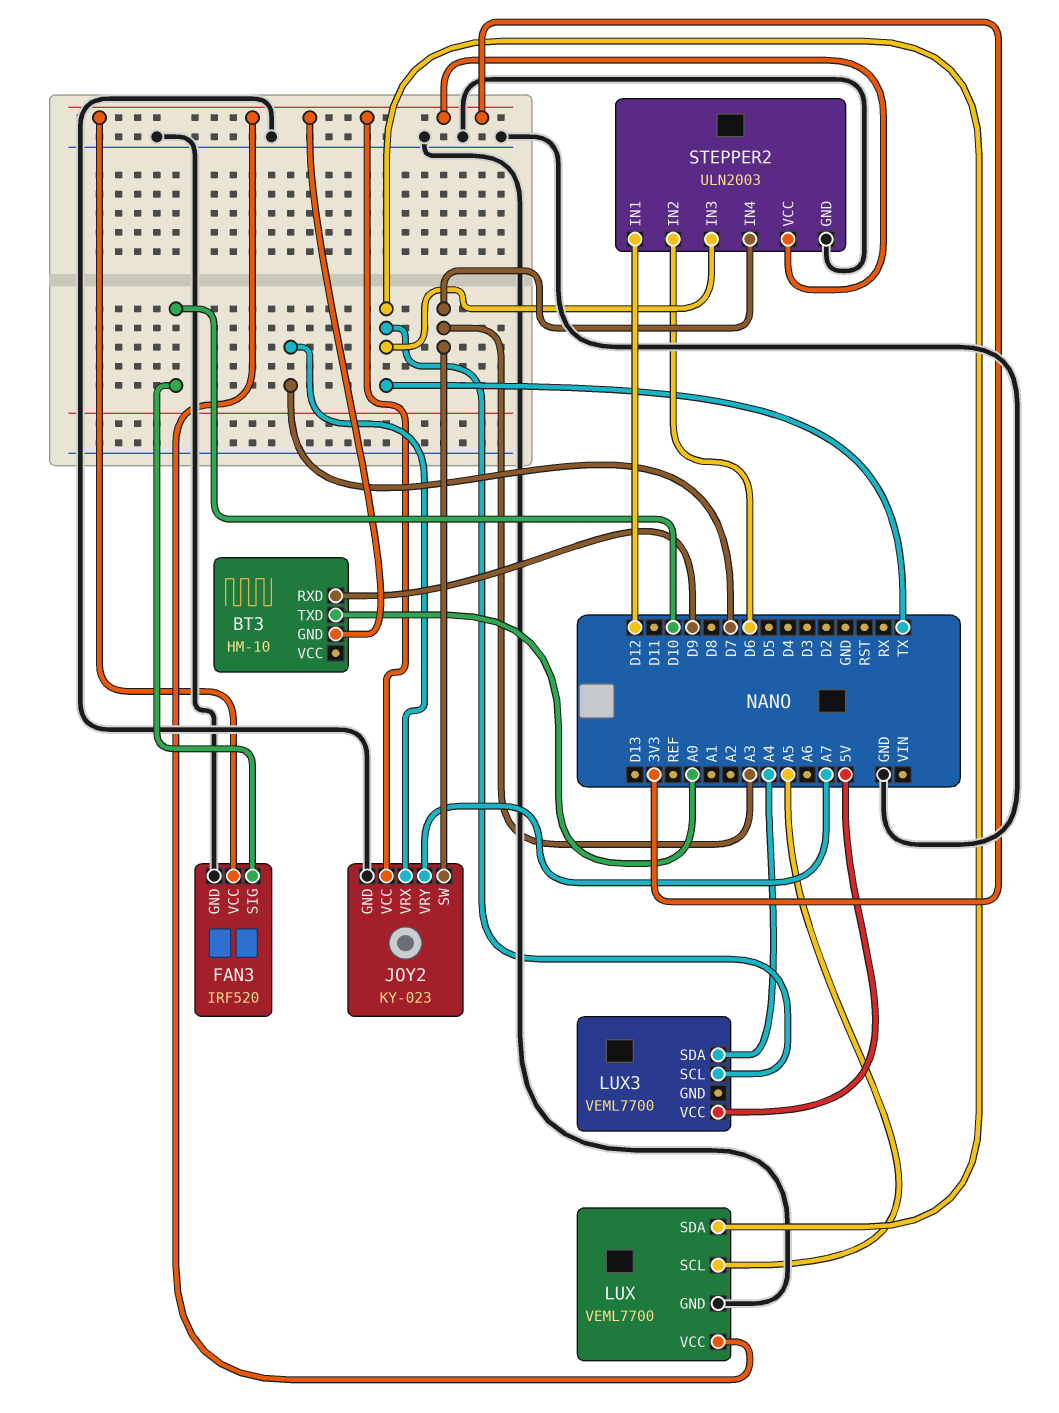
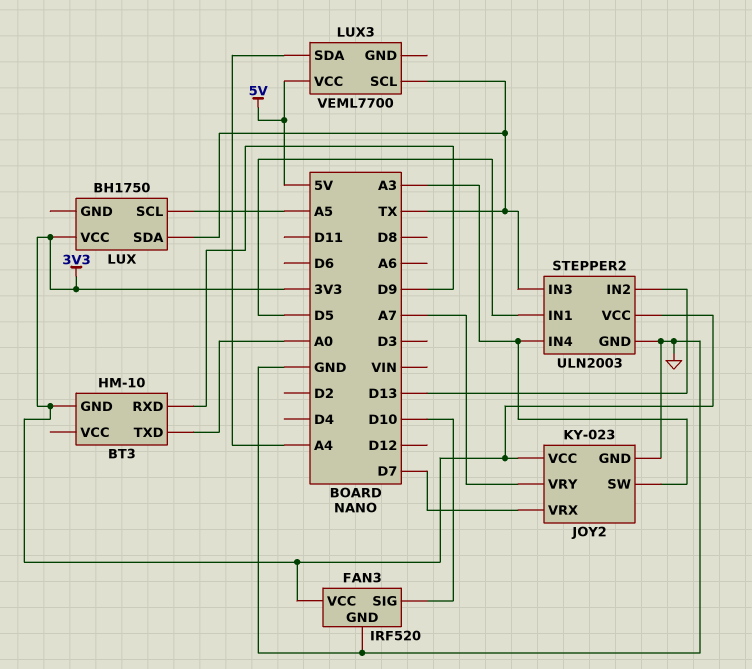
LUX: VEML7700 -> BH1750
LUX pin GND: GND -> none
STEPPER2 pin IN1: D12 -> D5
STEPPER2 pin IN2: D6 -> D13

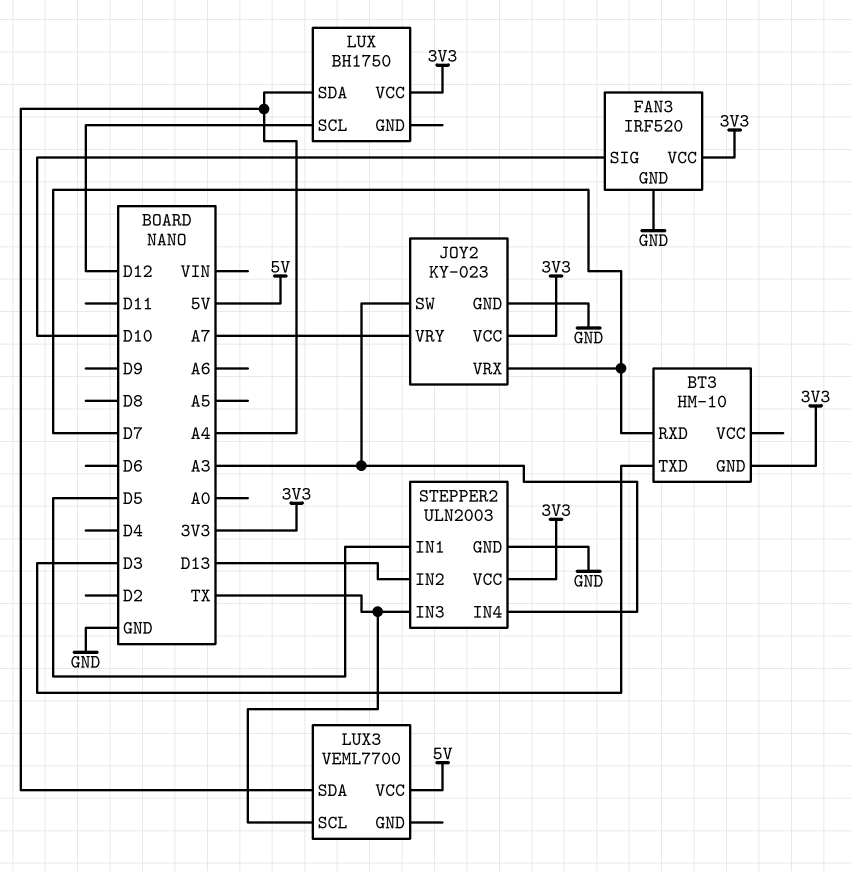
BT3 pin RXD: D9 -> D7
BT3 pin TXD: A0 -> D3
LUX pin SCL: A5 -> D12
LUX pin SDA: TX -> A4

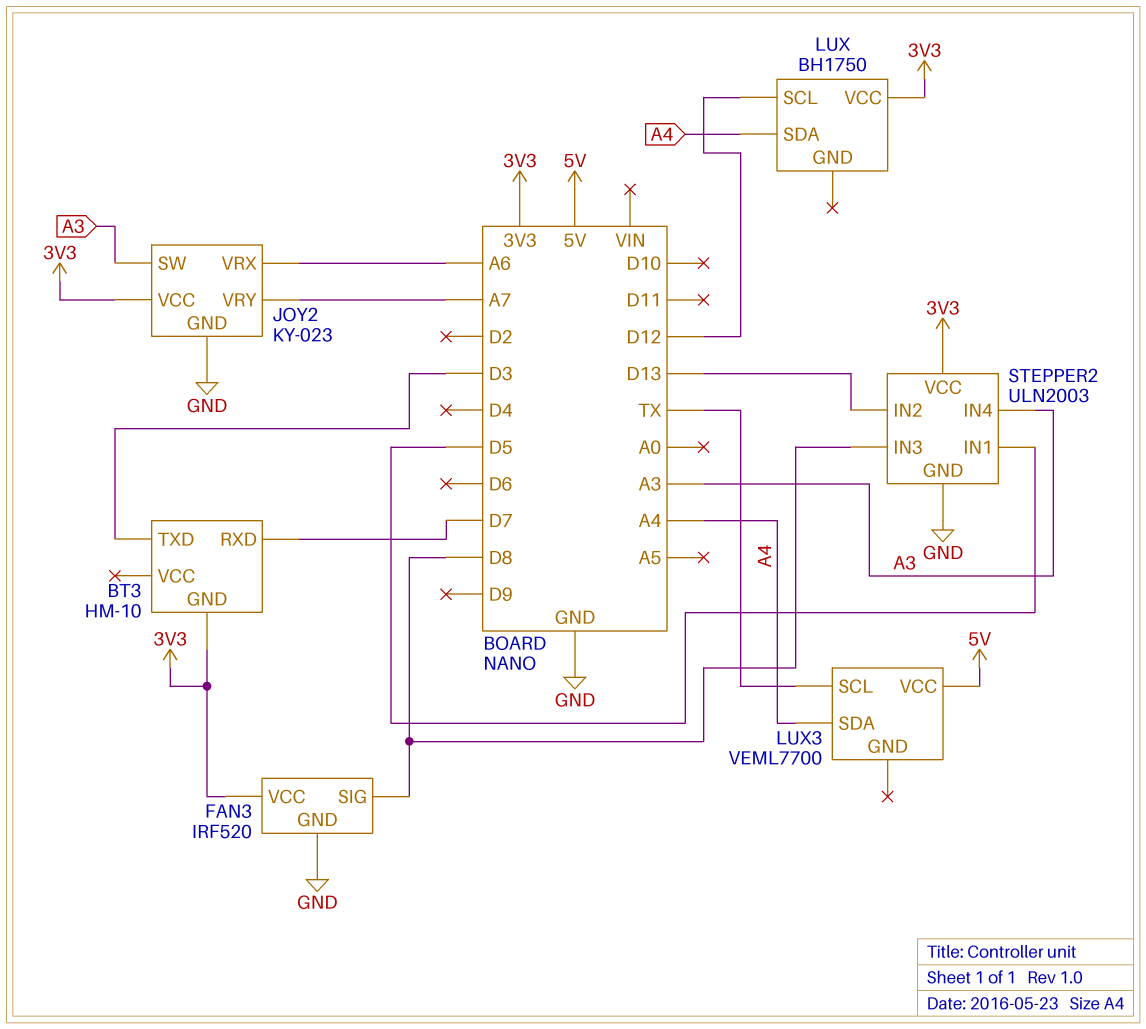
FAN3 pin SIG: D10 -> D8
JOY2 pin VRX: D7 -> A6
STEPPER2 pin IN3: TX -> D8

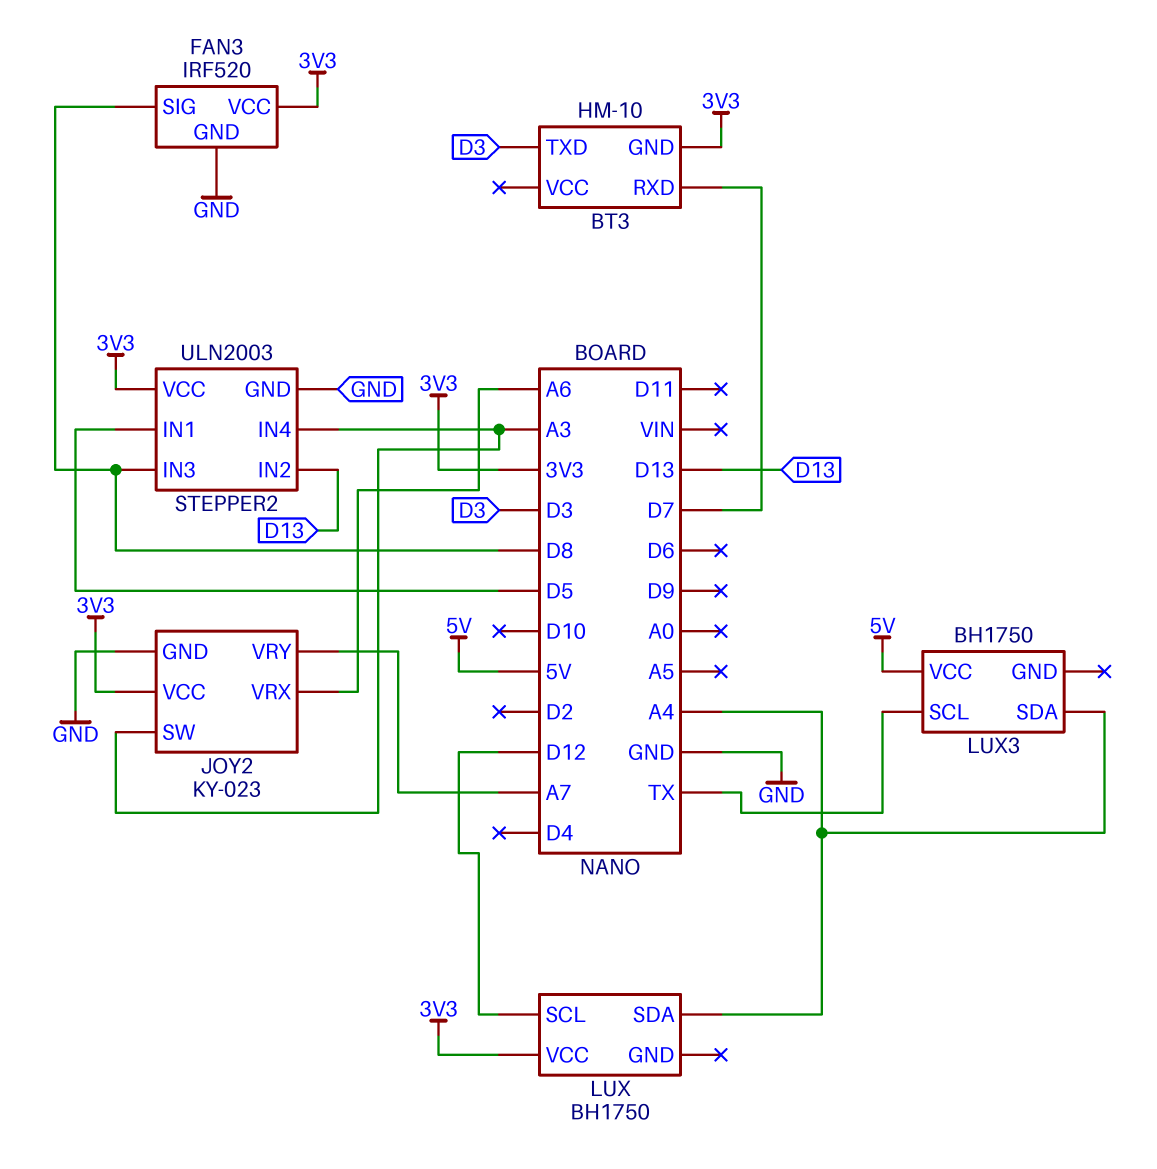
LUX3: VEML7700 -> BH1750

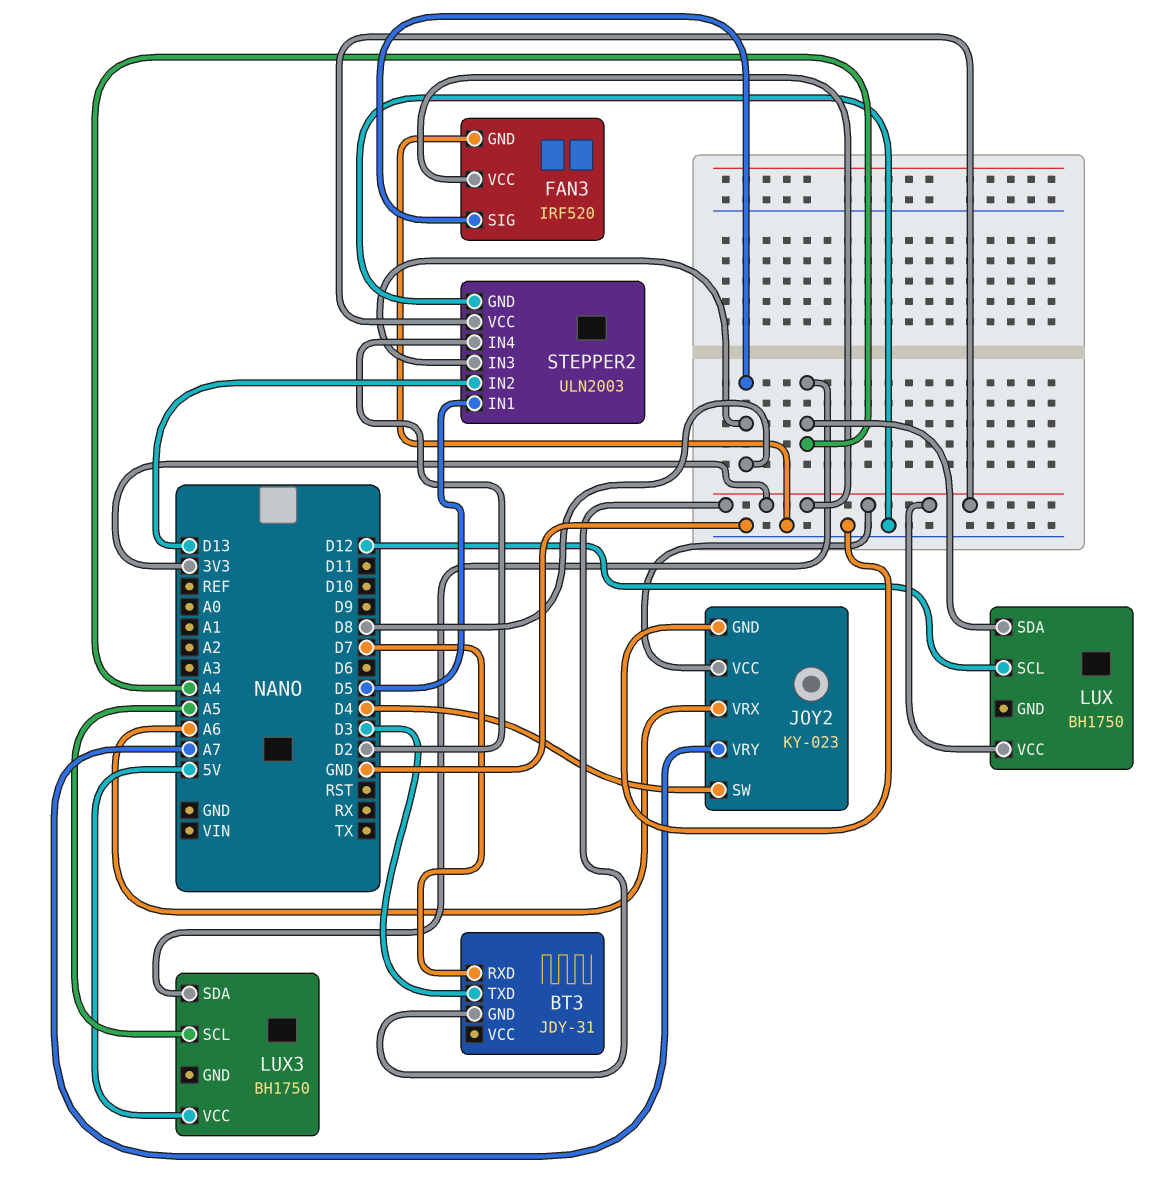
BT3: HM-10 -> JDY-31
JOY2 pin SW: A3 -> D4
LUX3 pin SCL: TX -> A5
STEPPER2 pin IN4: A3 -> D2

